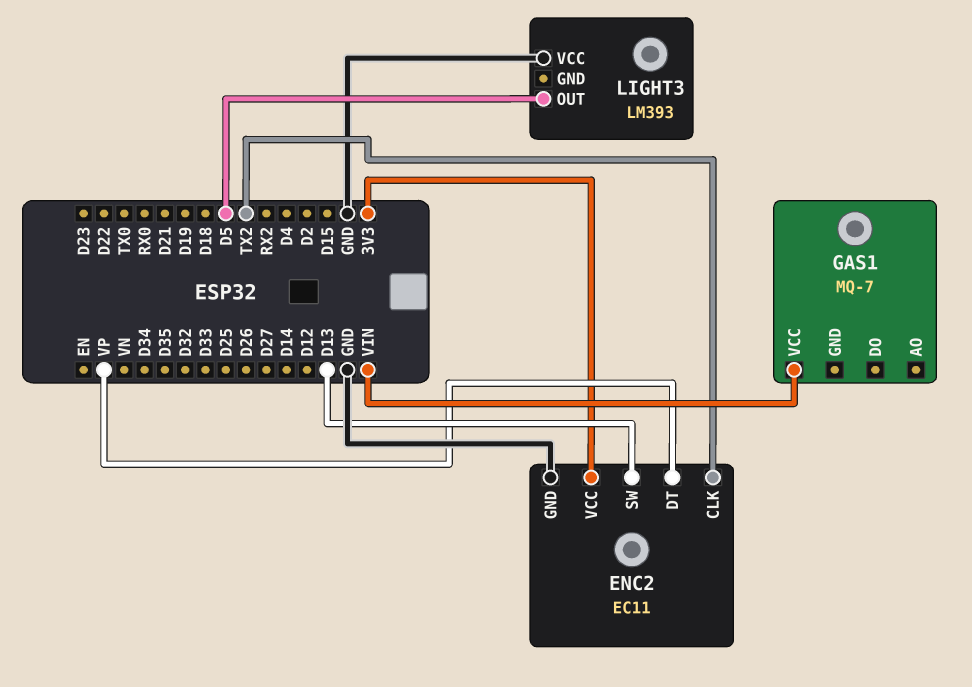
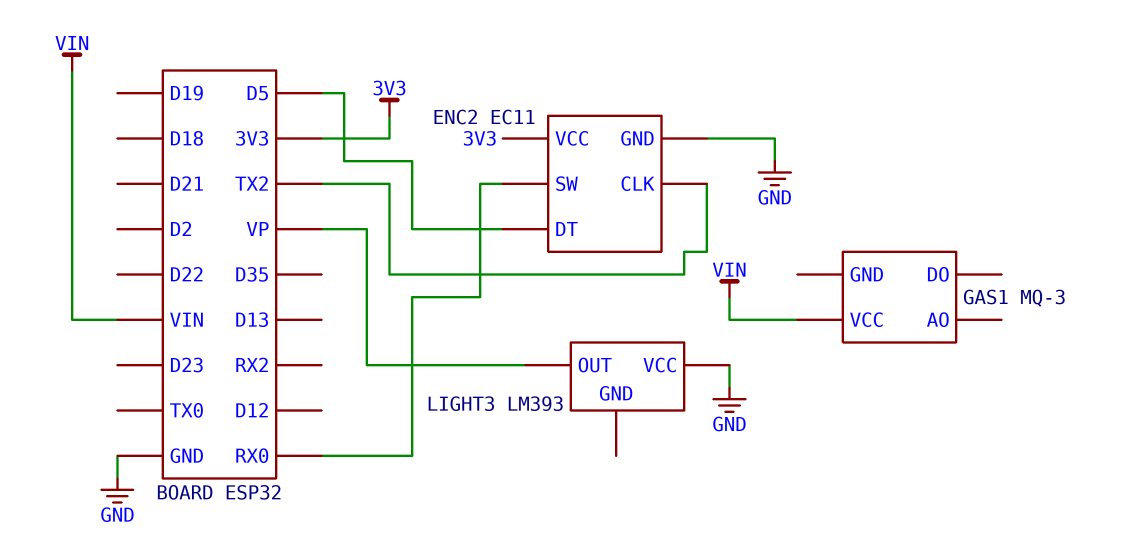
ENC2 pin DT: VP -> D5
ENC2 pin SW: D13 -> RX0
GAS1: MQ-7 -> MQ-3
LIGHT3 pin OUT: D5 -> VP

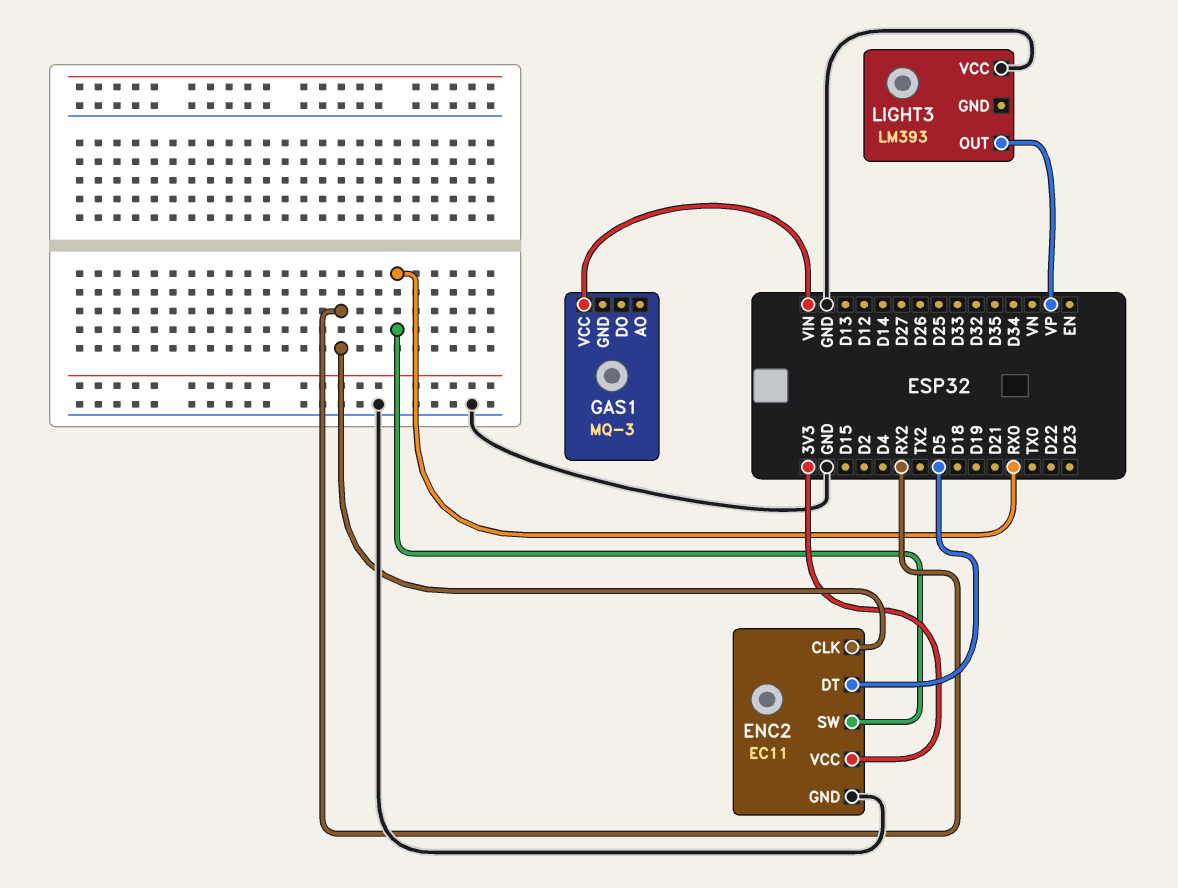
ENC2 pin CLK: TX2 -> RX2

